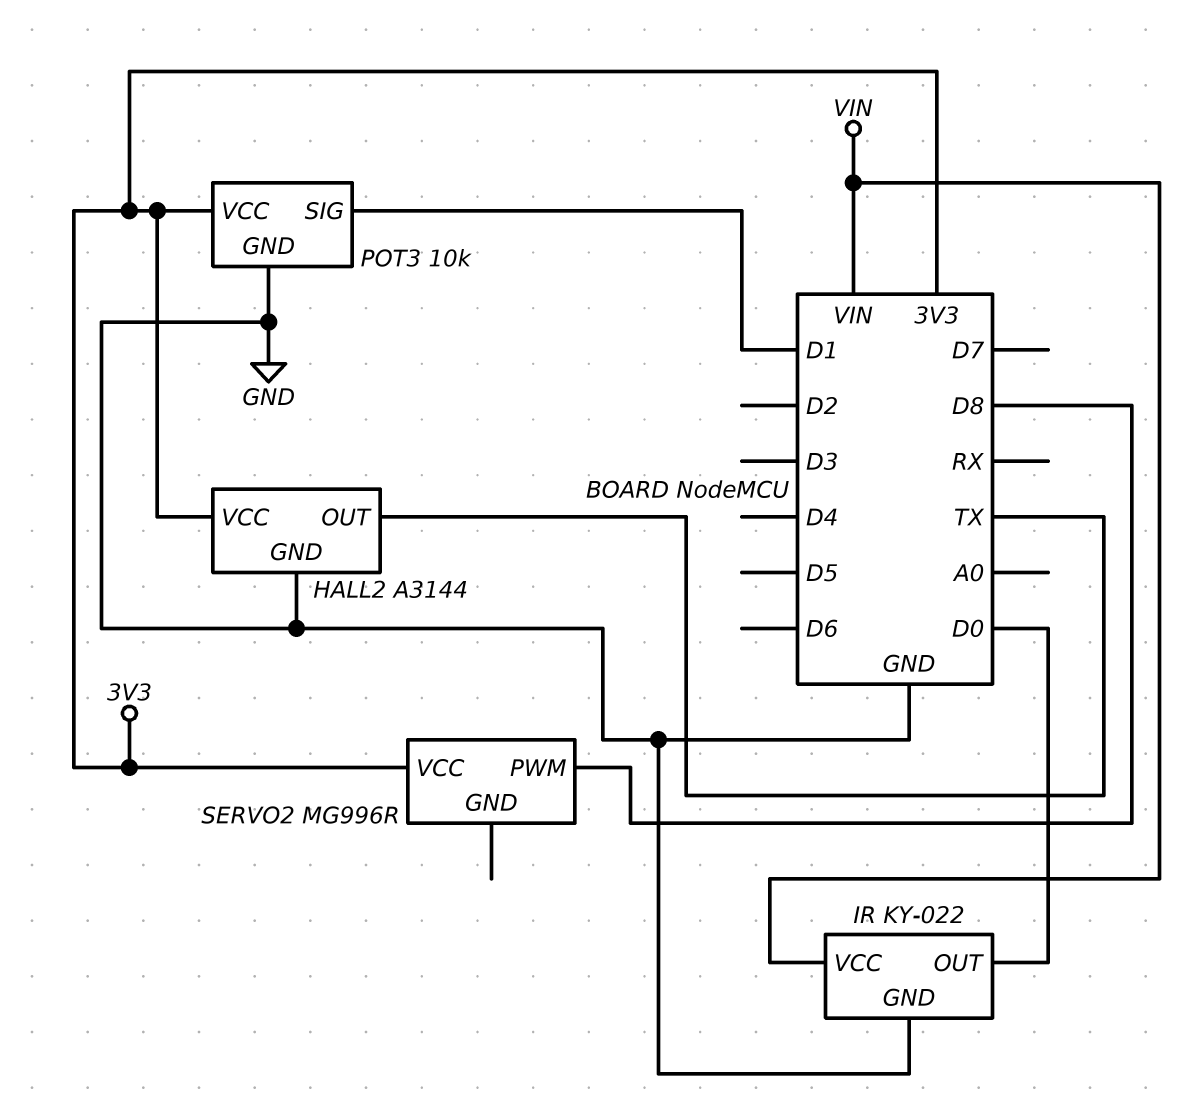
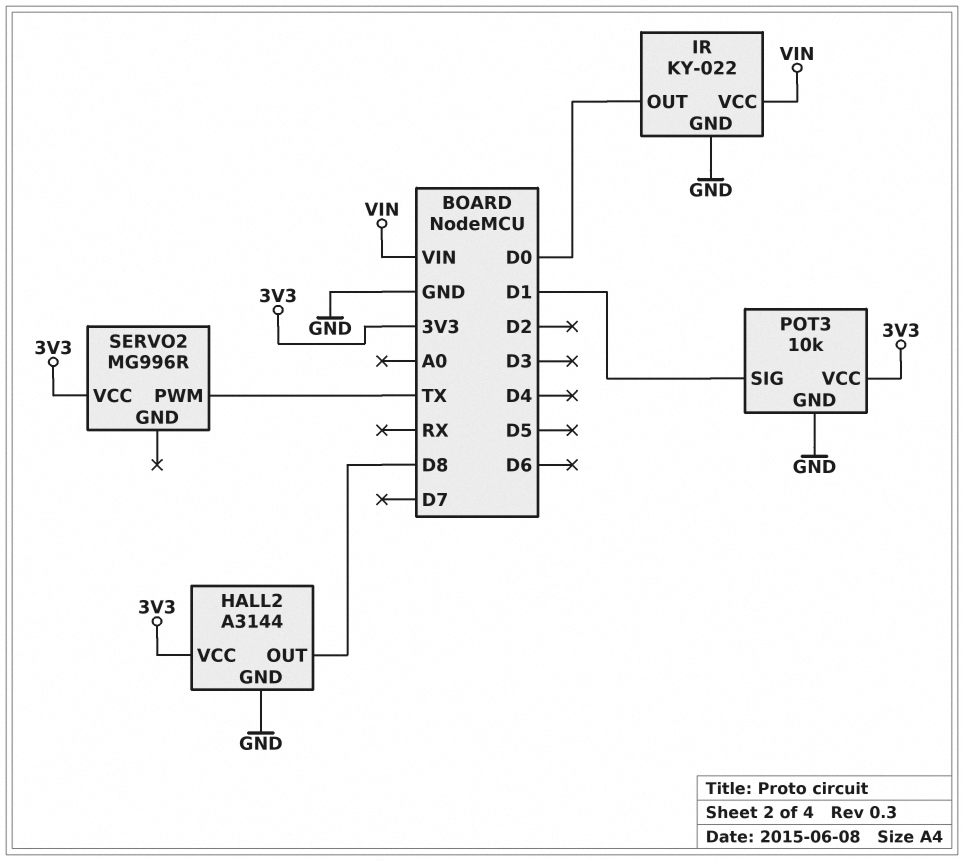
HALL2 pin OUT: TX -> D8
SERVO2 pin PWM: D8 -> TX

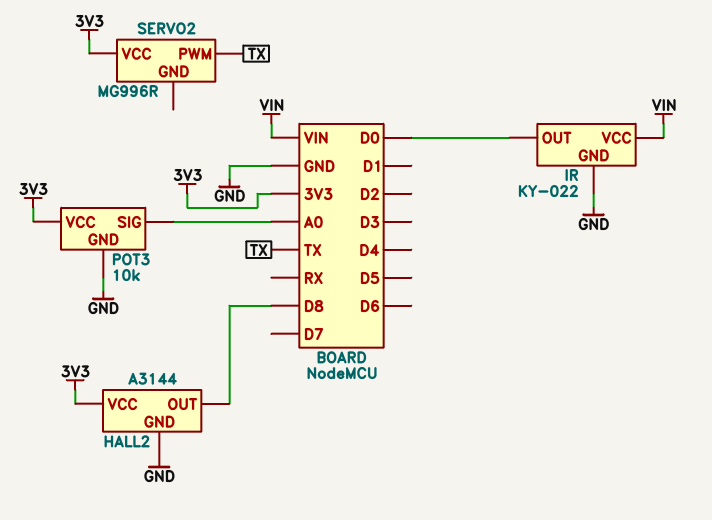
POT3 pin SIG: D1 -> A0

